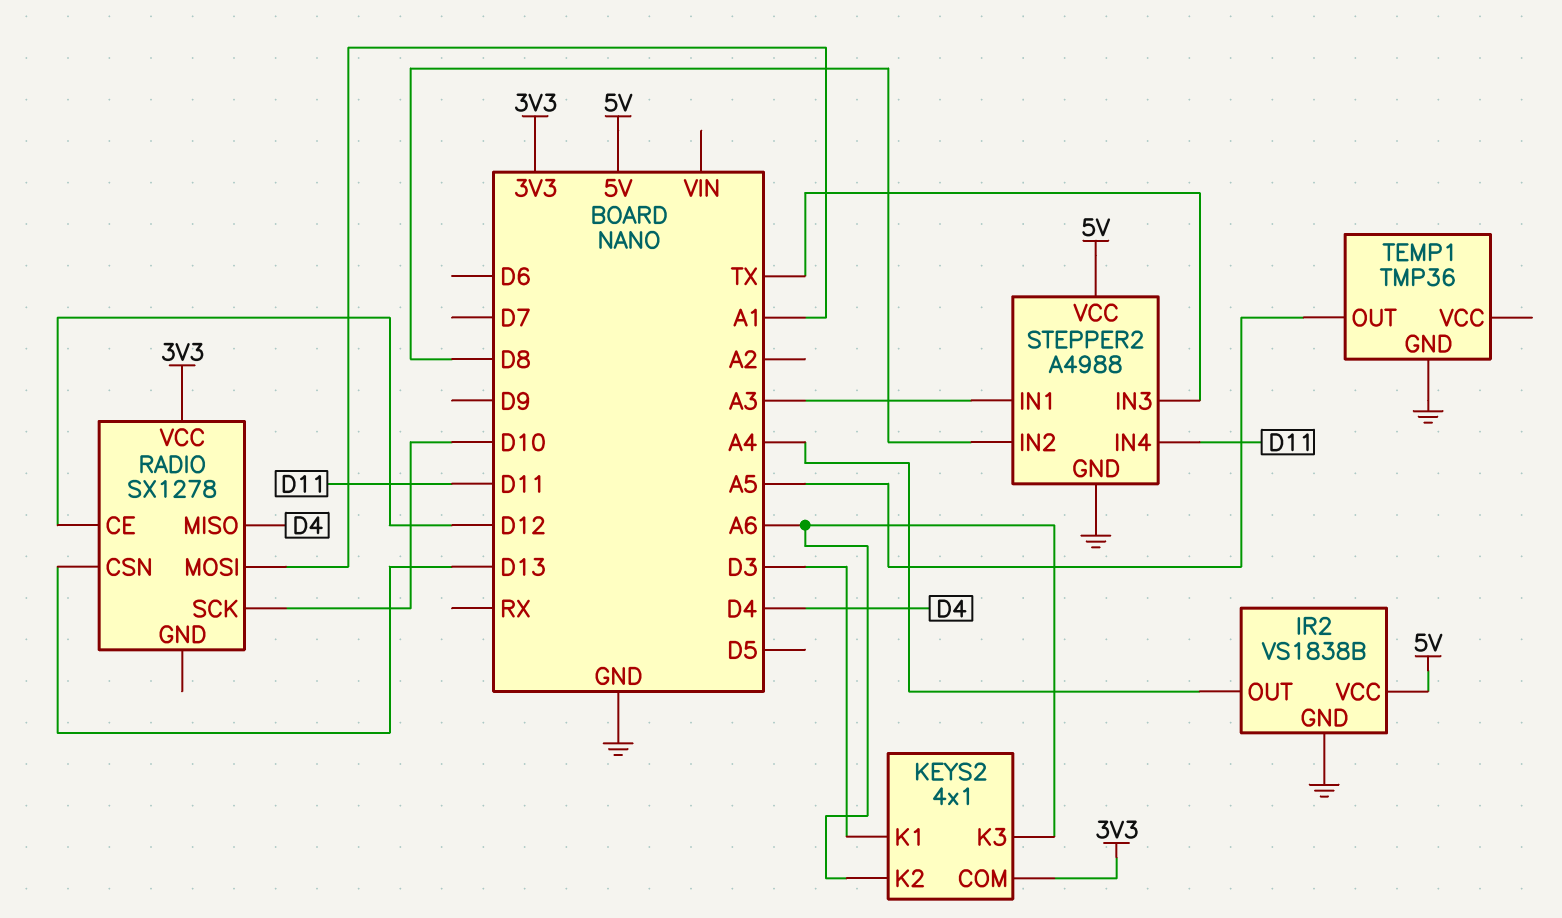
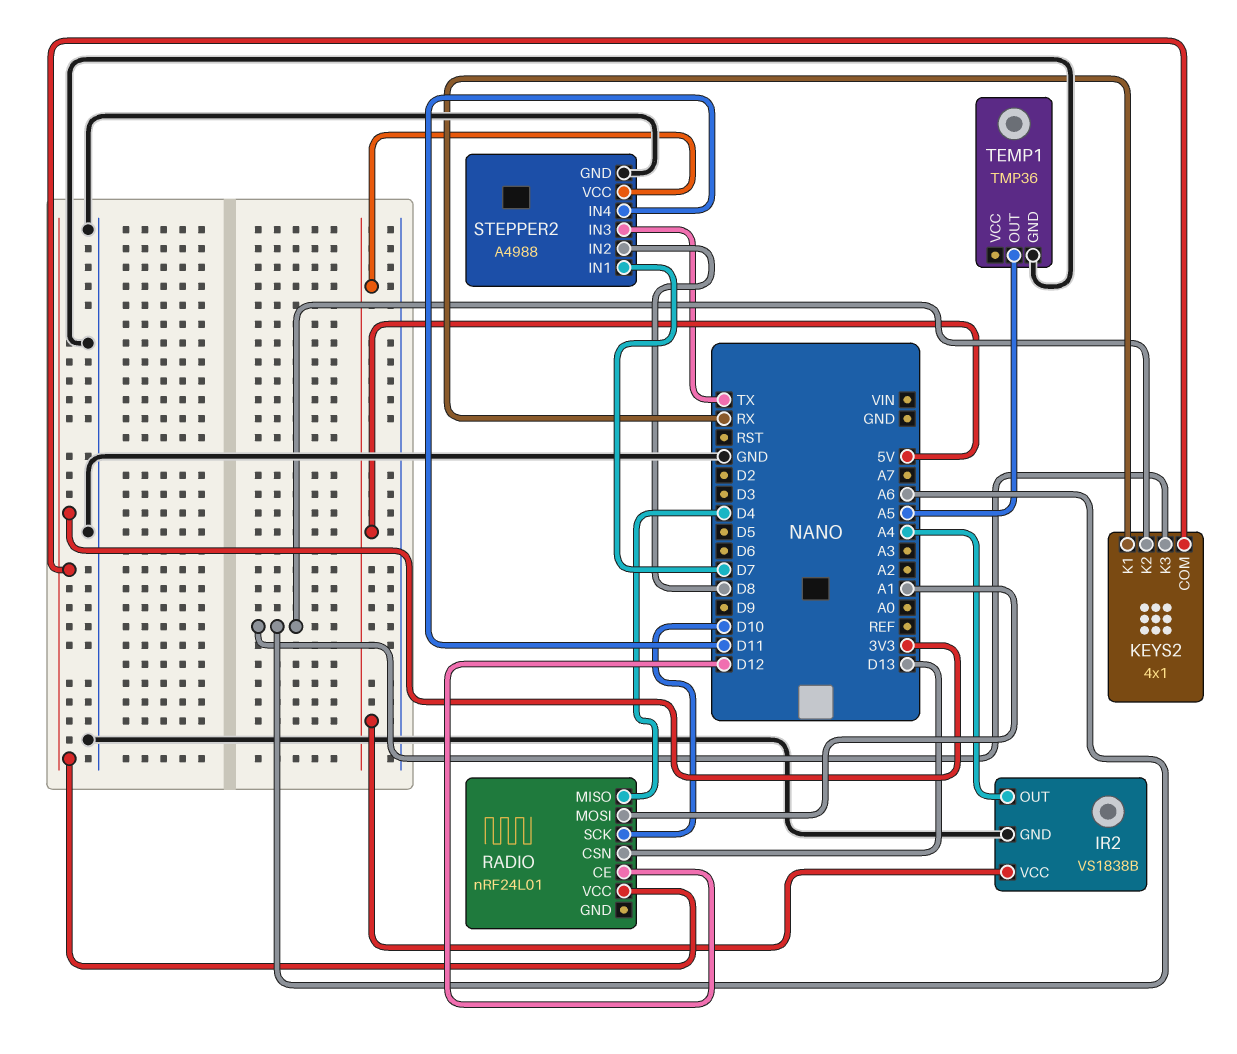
KEYS2 pin K1: D3 -> RX
RADIO: SX1278 -> nRF24L01
STEPPER2 pin IN1: A3 -> D7

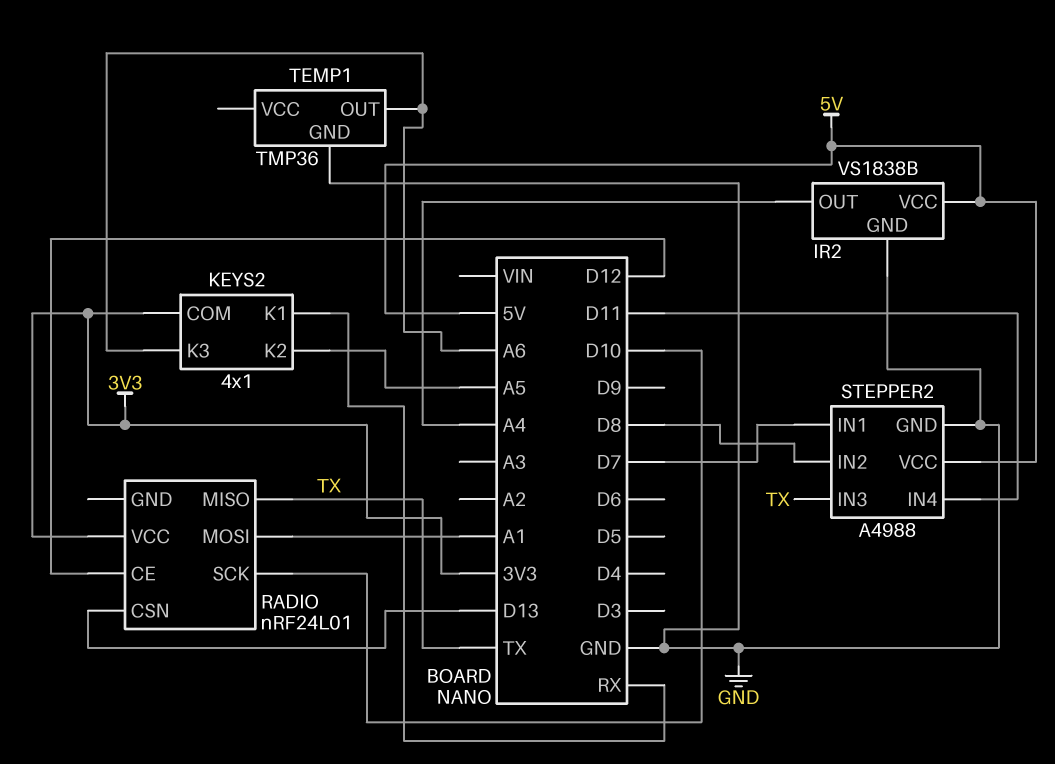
KEYS2 pin K2: A6 -> A5
RADIO pin MISO: D4 -> TX
TEMP1 pin OUT: A5 -> A6

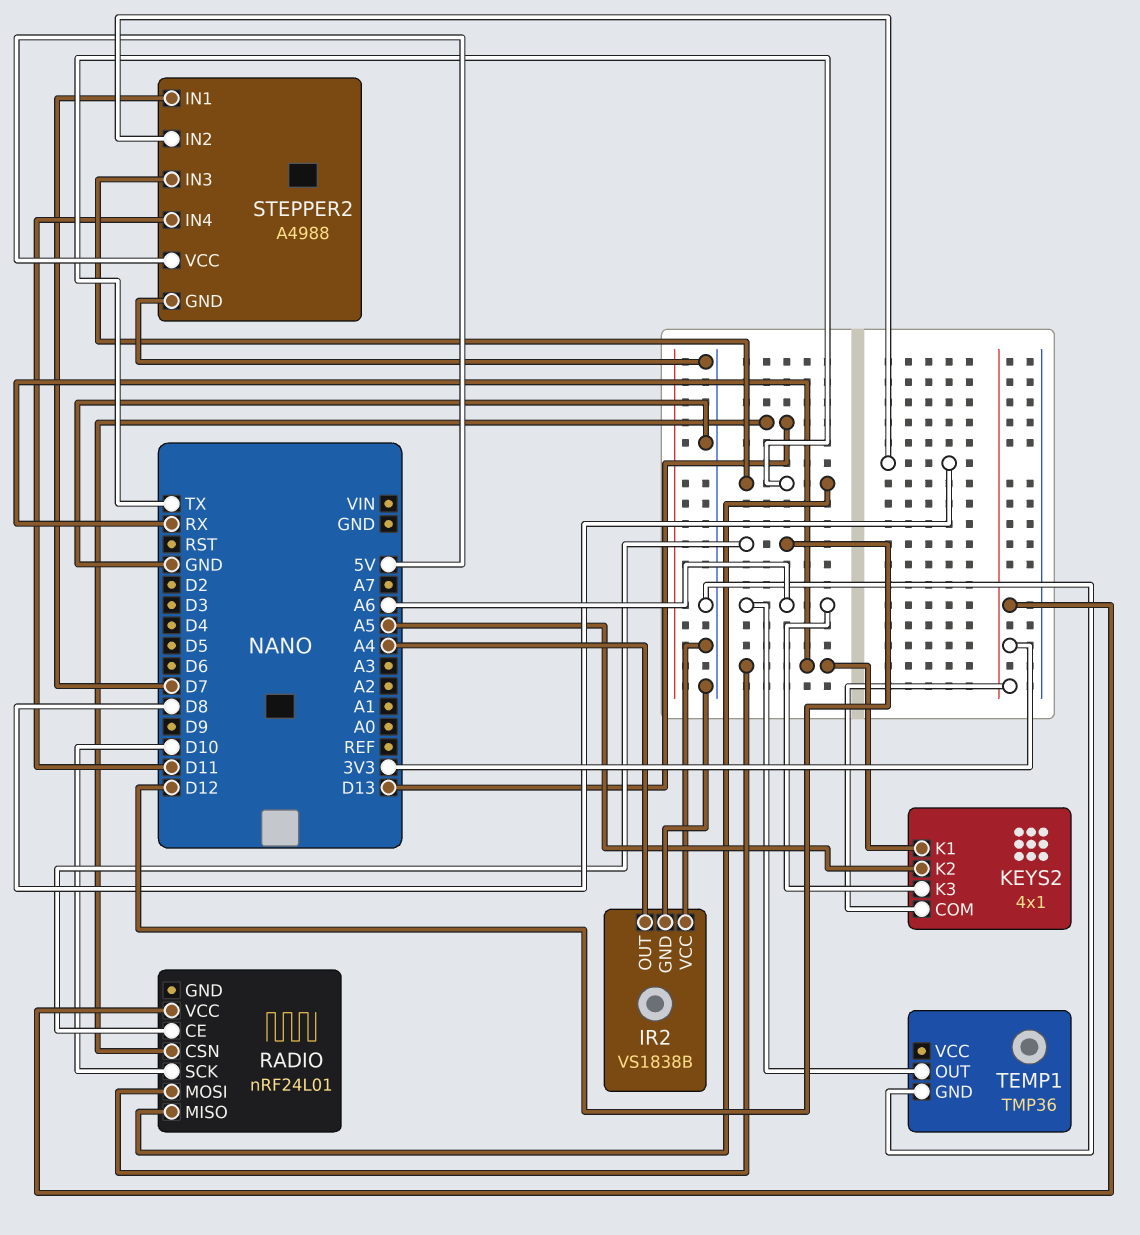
IR2 pin VCC: 5V -> GND
RADIO pin MOSI: A1 -> RX

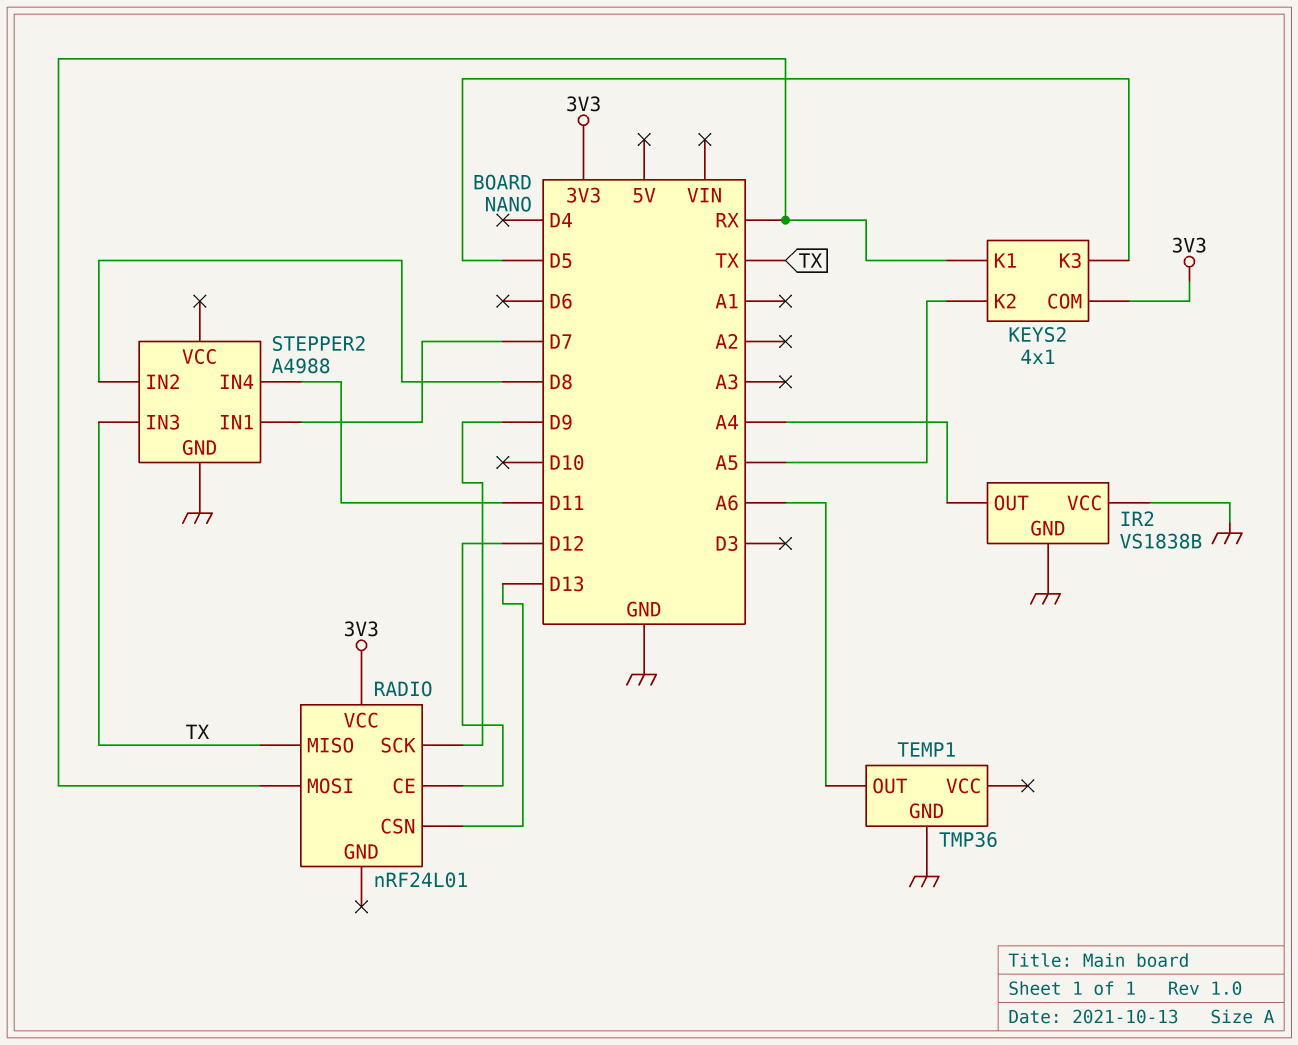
KEYS2 pin K3: A6 -> D5
RADIO pin SCK: D10 -> D9
STEPPER2 pin VCC: 5V -> none

